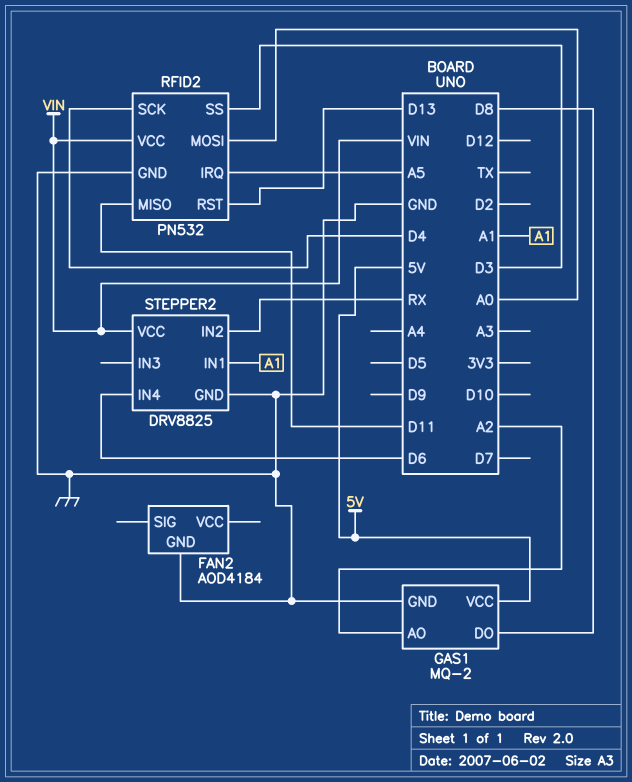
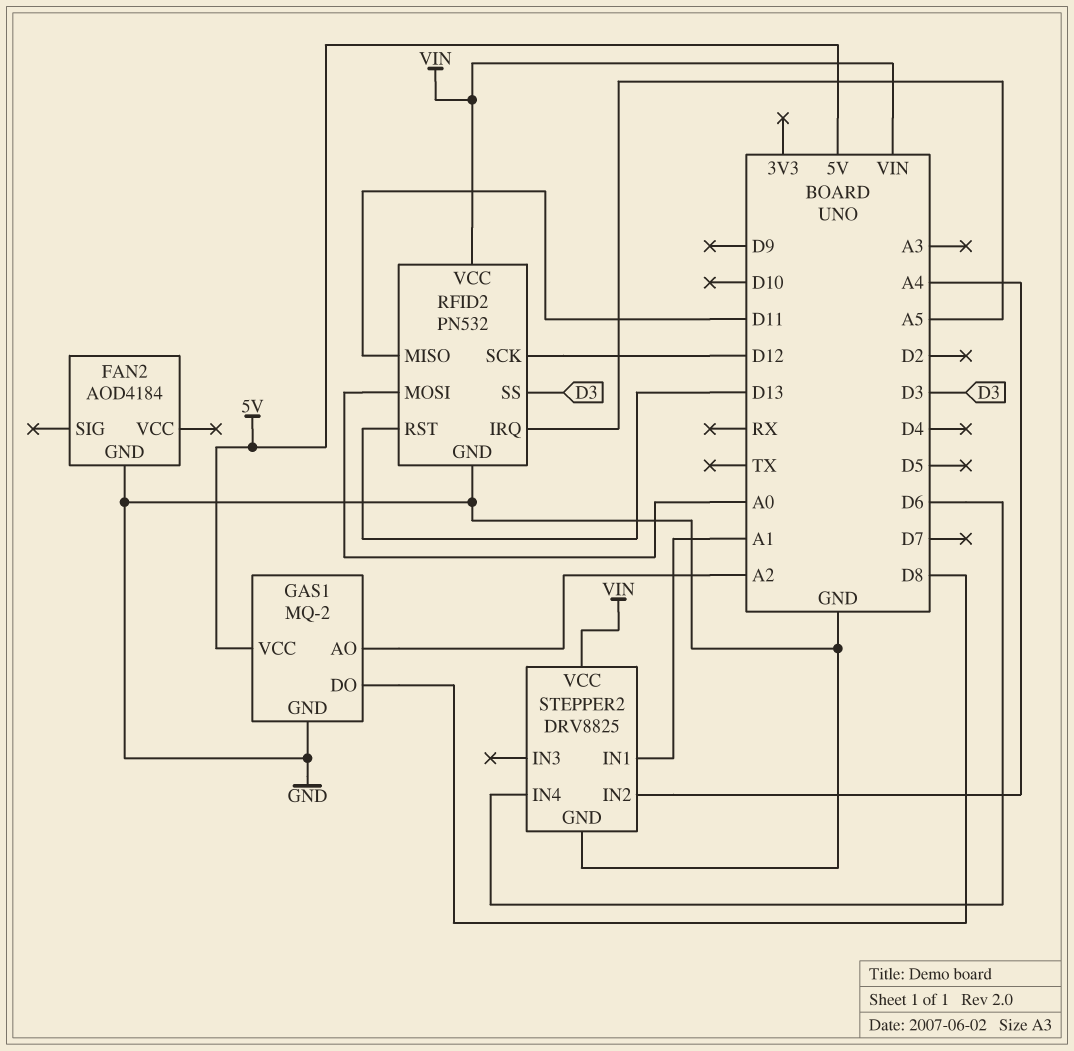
RFID2 pin SCK: D4 -> D12
STEPPER2 pin IN2: RX -> A4

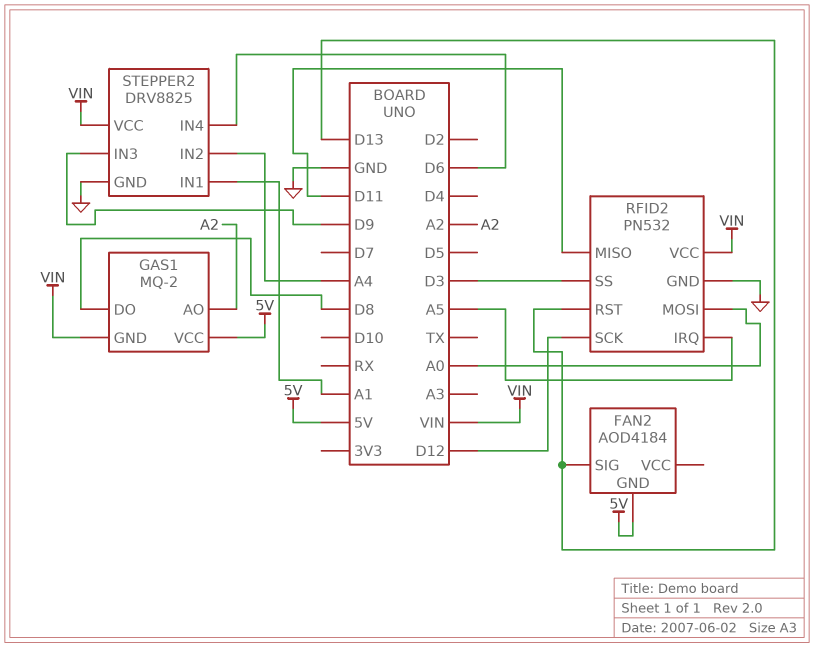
FAN2 pin GND: GND -> 5V
FAN2 pin SIG: none -> D13
GAS1 pin GND: GND -> VIN
STEPPER2 pin IN3: none -> D9

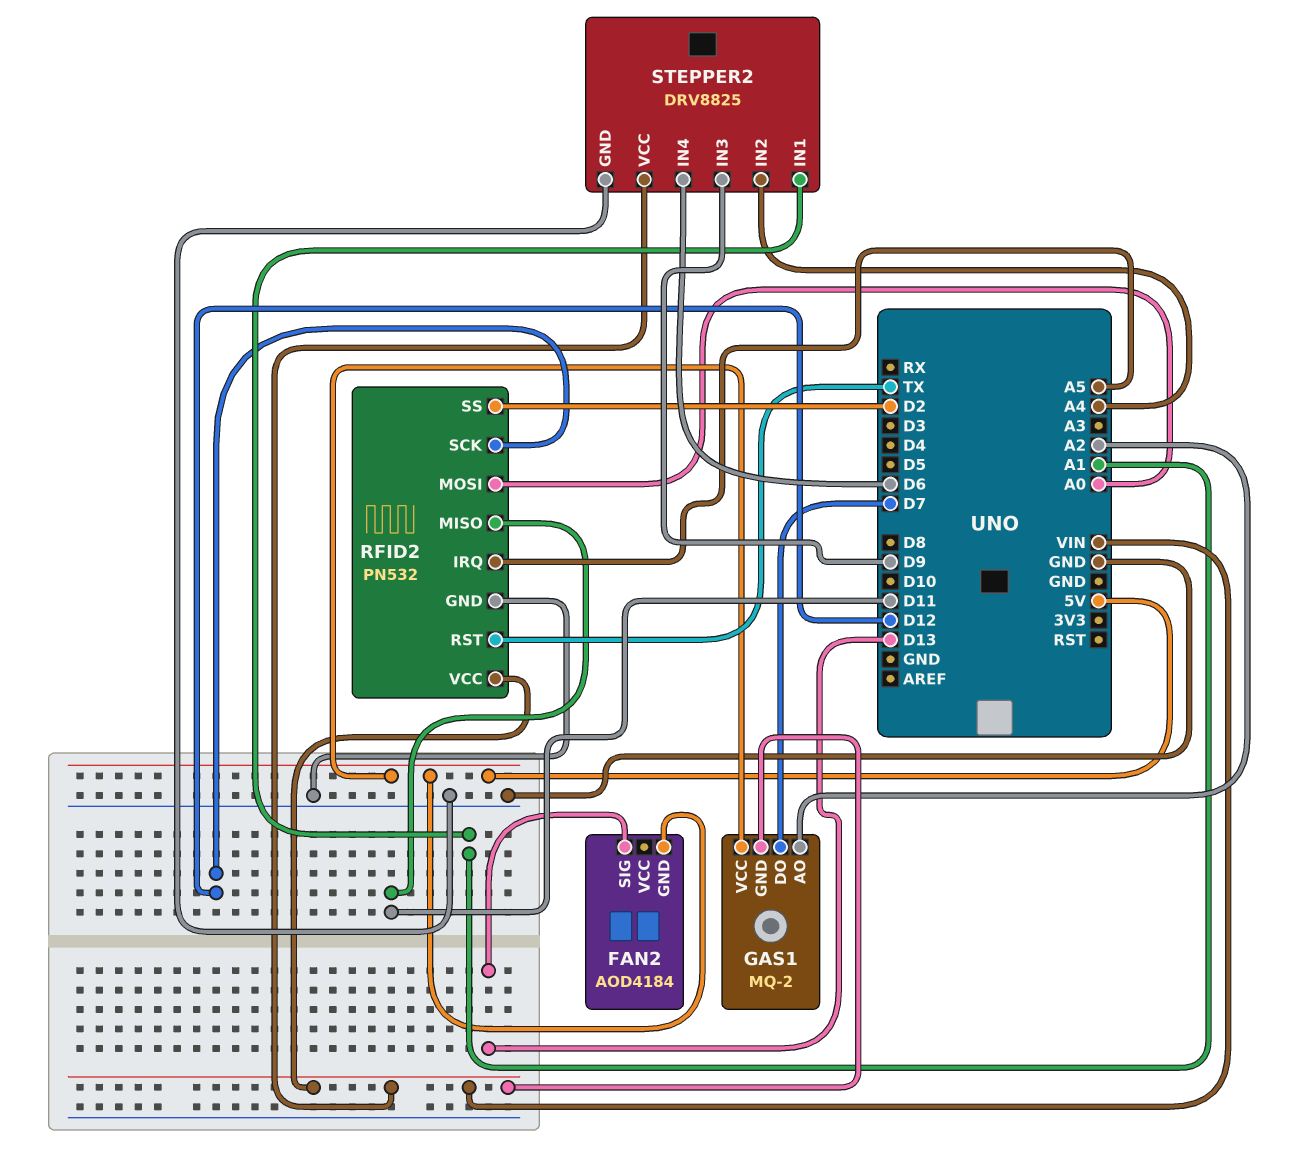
GAS1 pin DO: D8 -> D7
RFID2 pin RST: D13 -> TX
RFID2 pin SS: D3 -> D2

